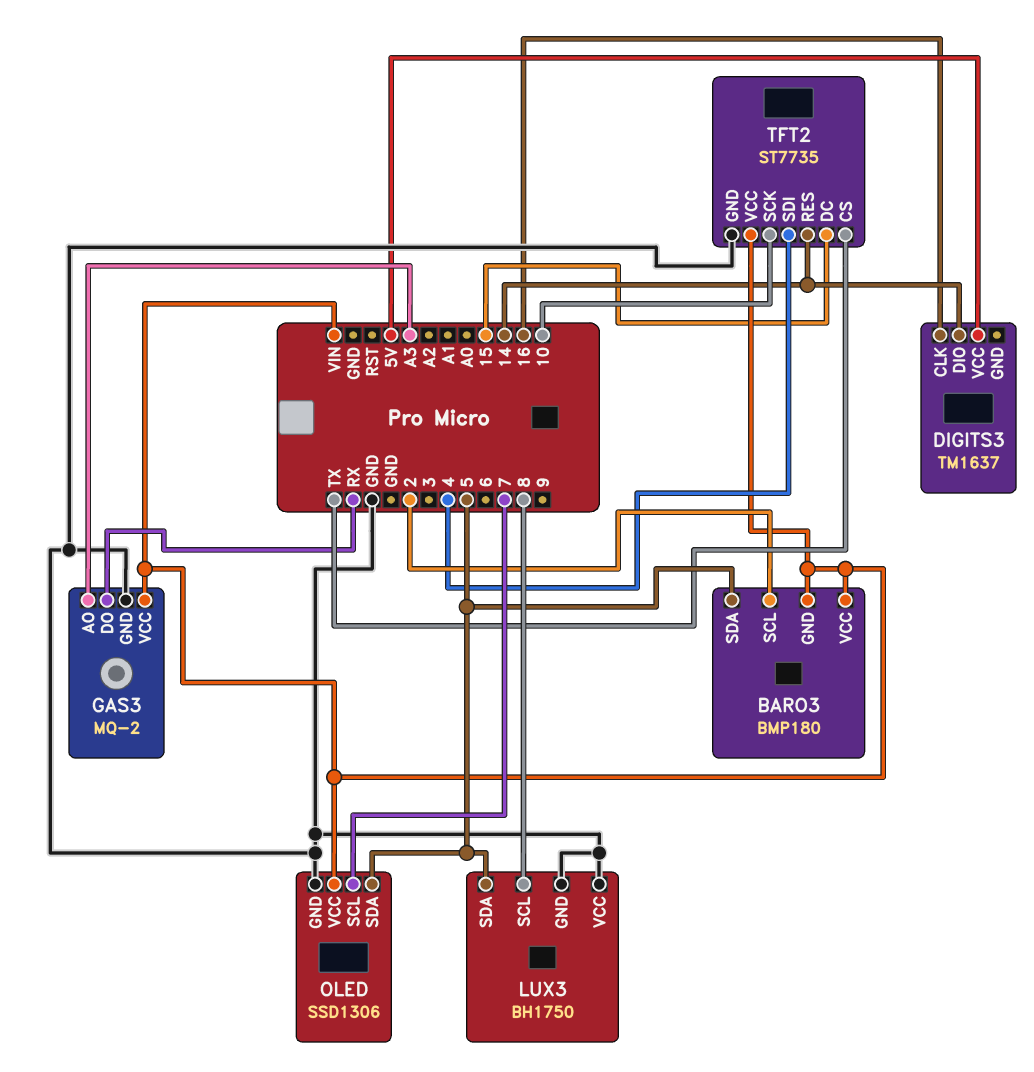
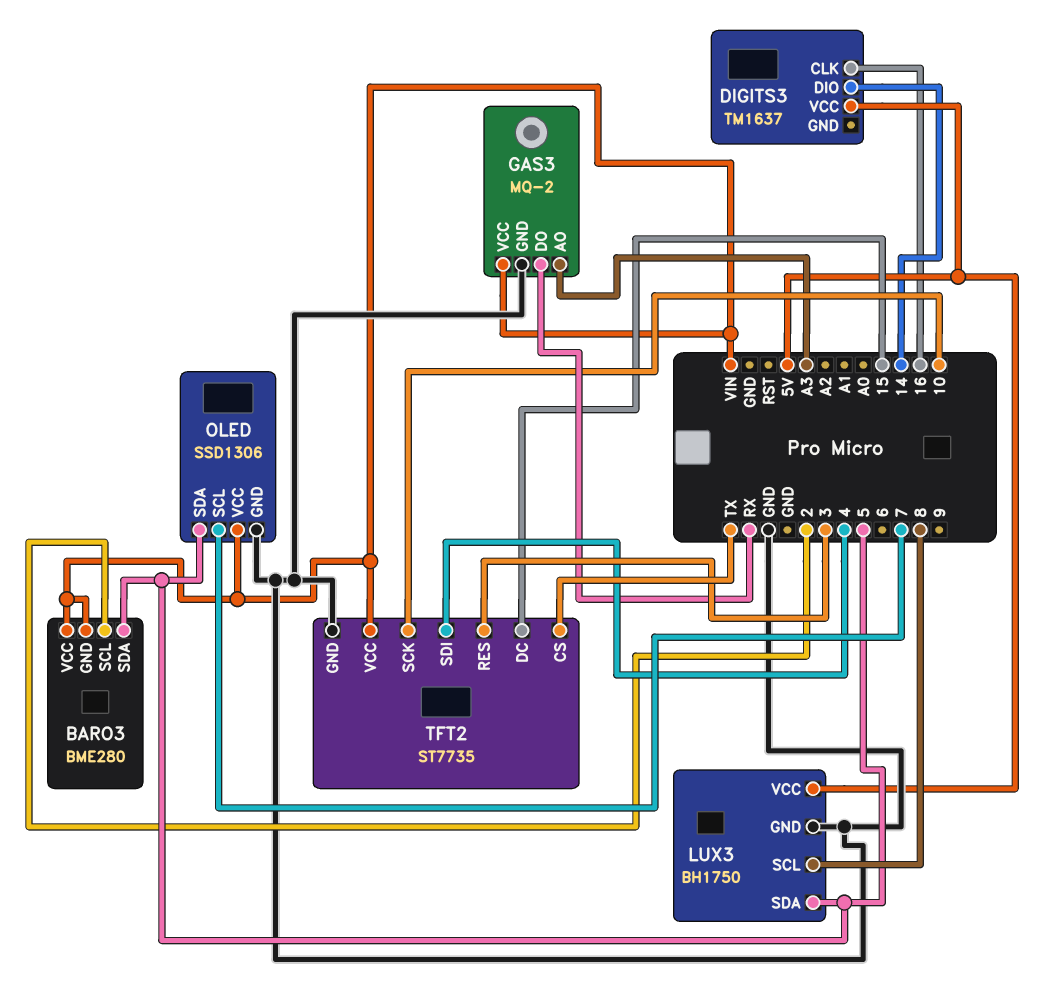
BARO3: BMP180 -> BME280
LUX3 pin VCC: GND -> 5V
TFT2 pin RES: 14 -> 3

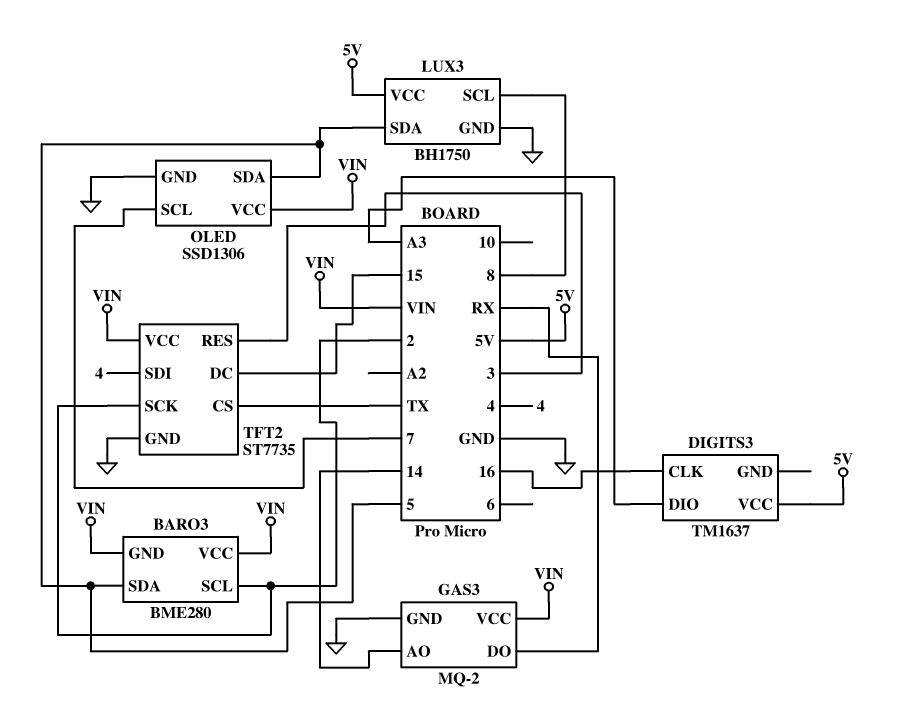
DIGITS3 pin DIO: 14 -> A3
GAS3 pin AO: A3 -> 14
TFT2 pin SCK: 10 -> 2

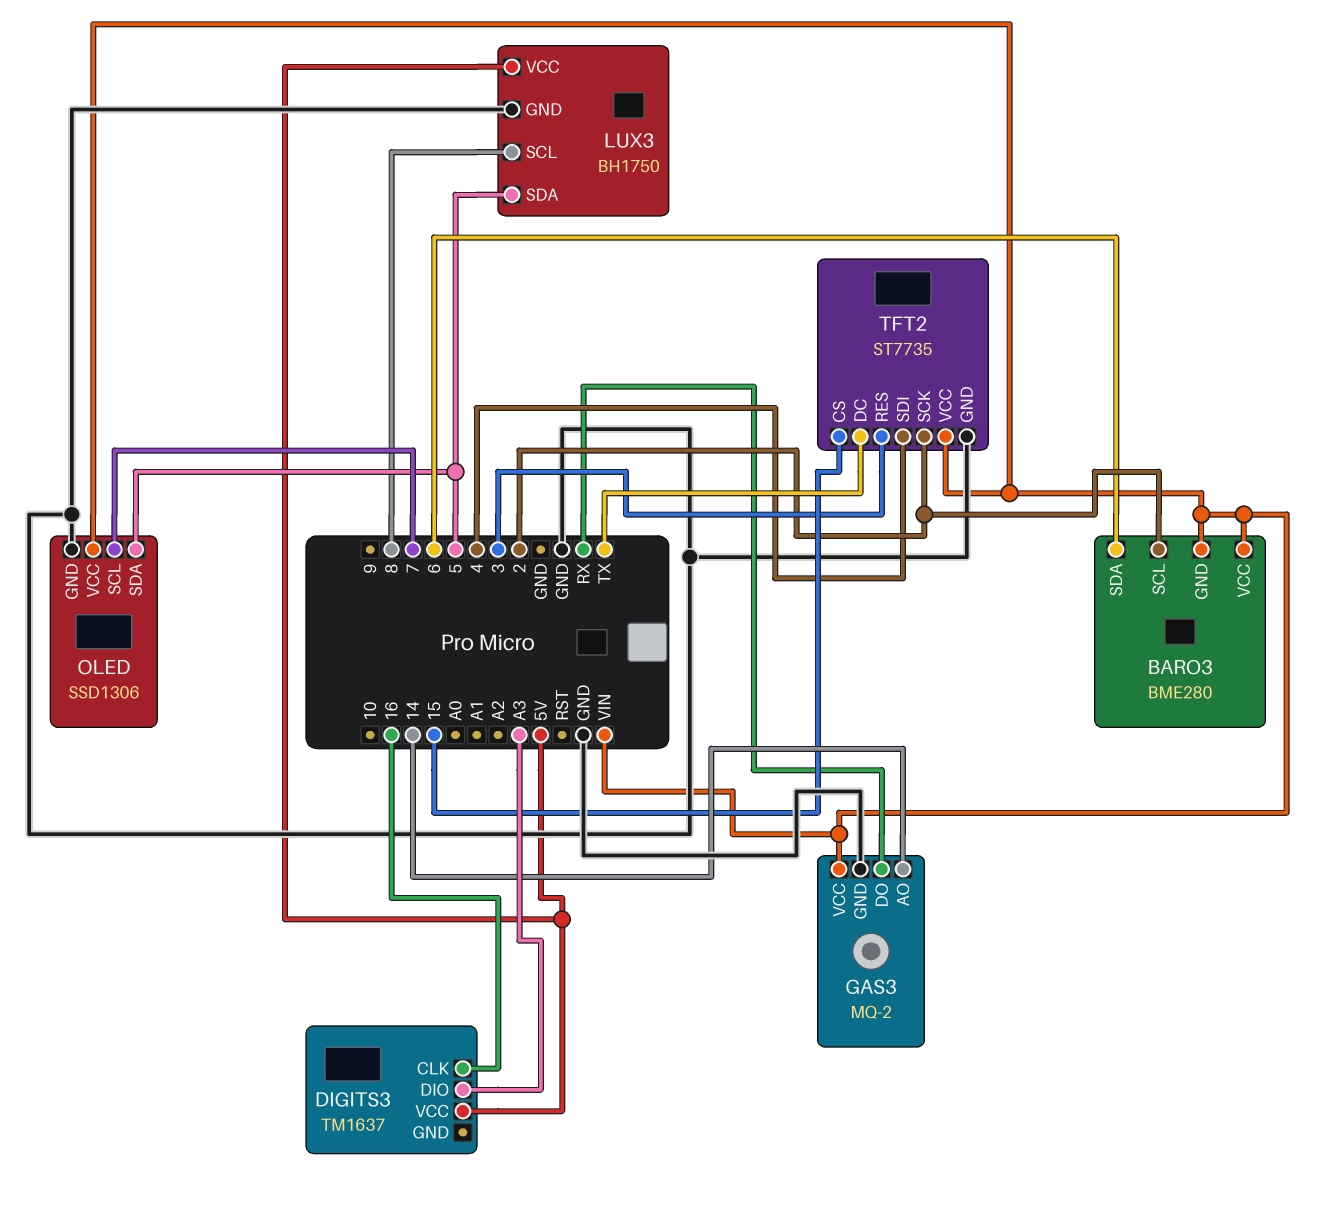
BARO3 pin SDA: 5 -> 6
TFT2 pin CS: TX -> 15
TFT2 pin DC: 15 -> TX

